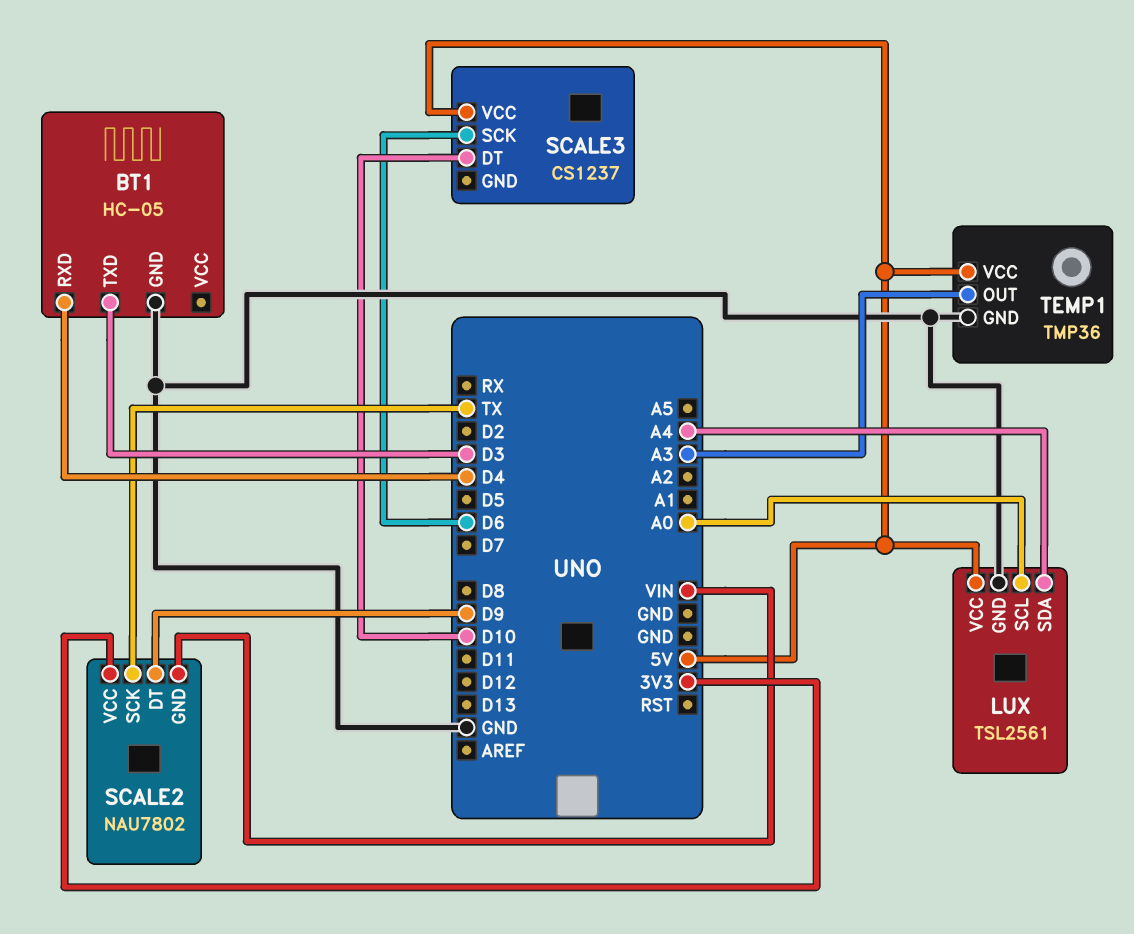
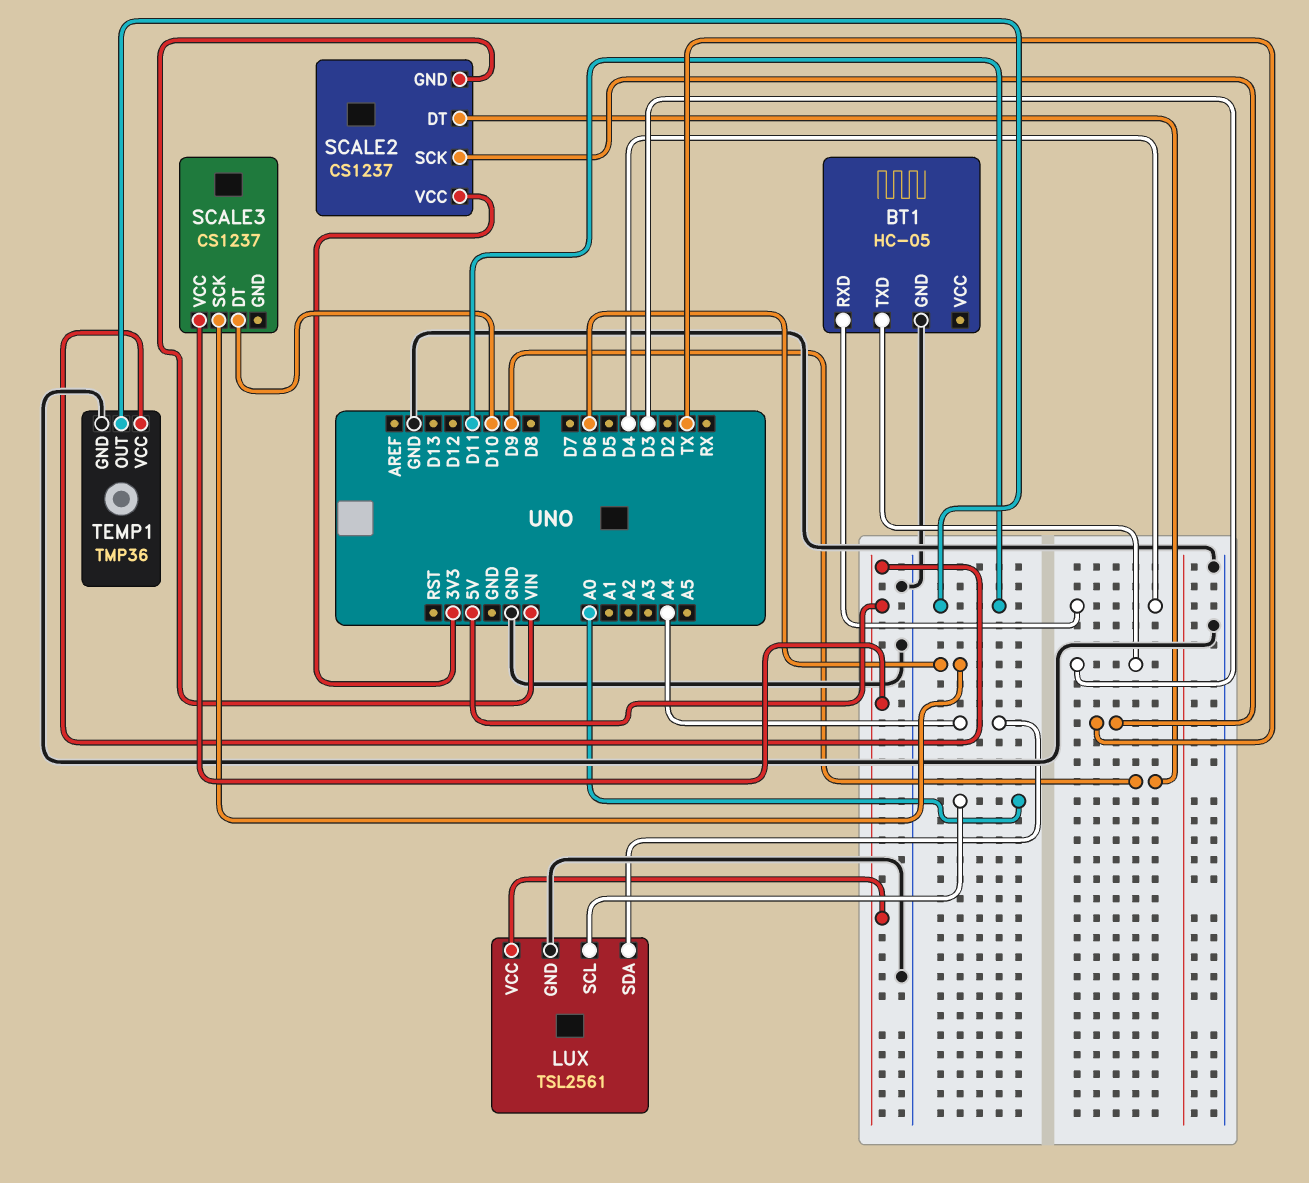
SCALE2: NAU7802 -> CS1237
TEMP1 pin OUT: A3 -> D11

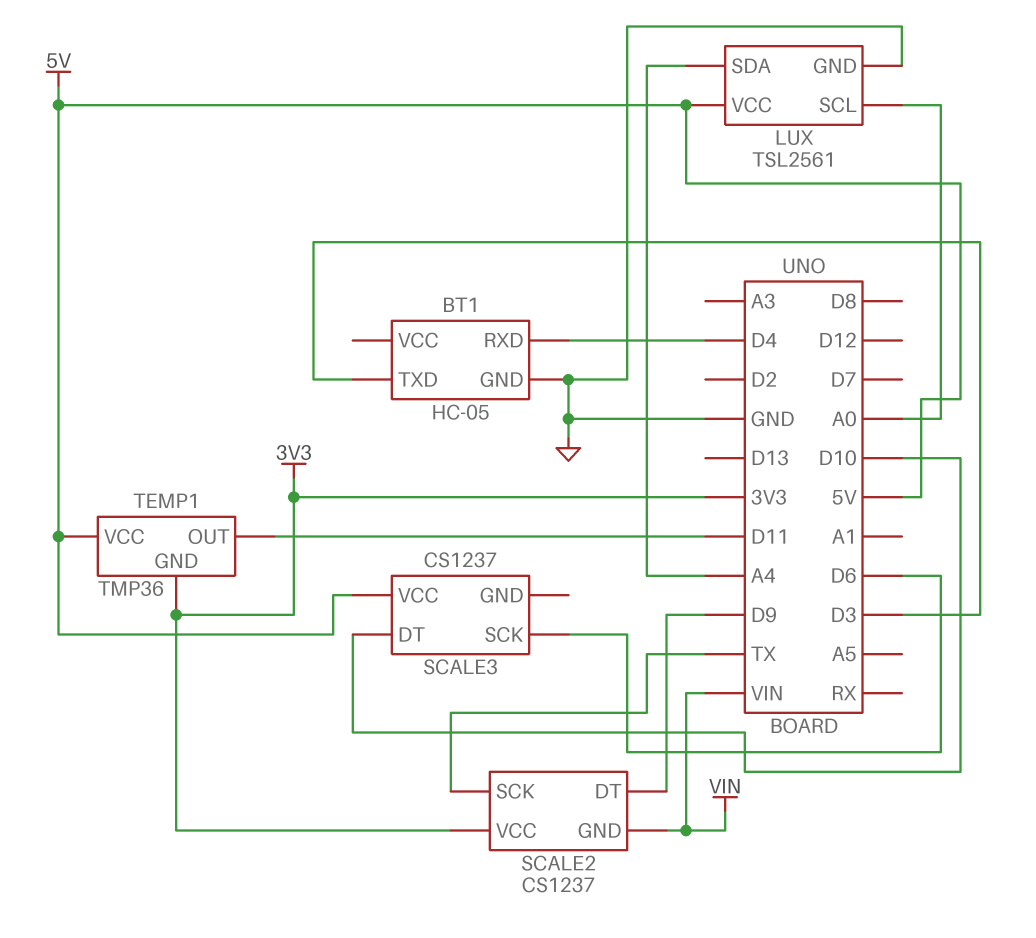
TEMP1 pin GND: GND -> 3V3

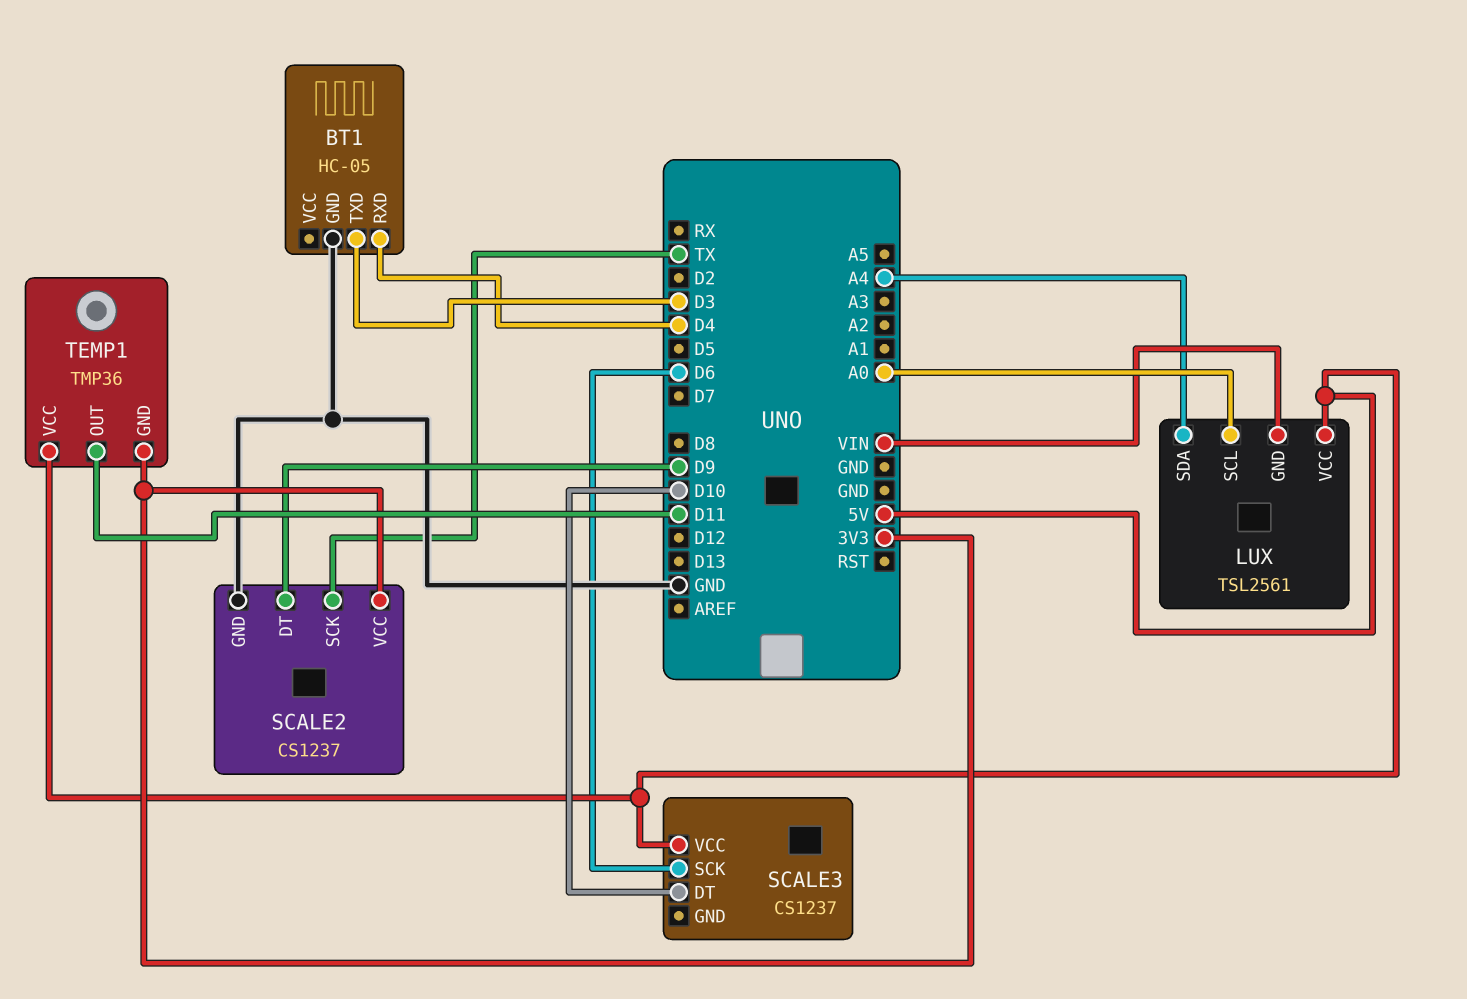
LUX pin GND: GND -> VIN
SCALE2 pin GND: VIN -> GND

